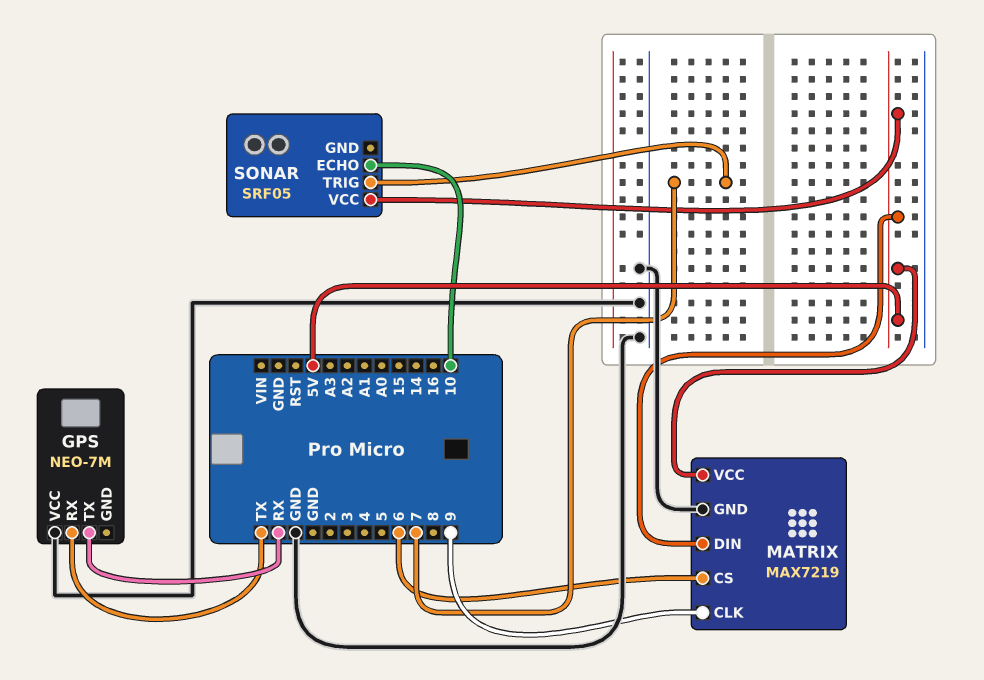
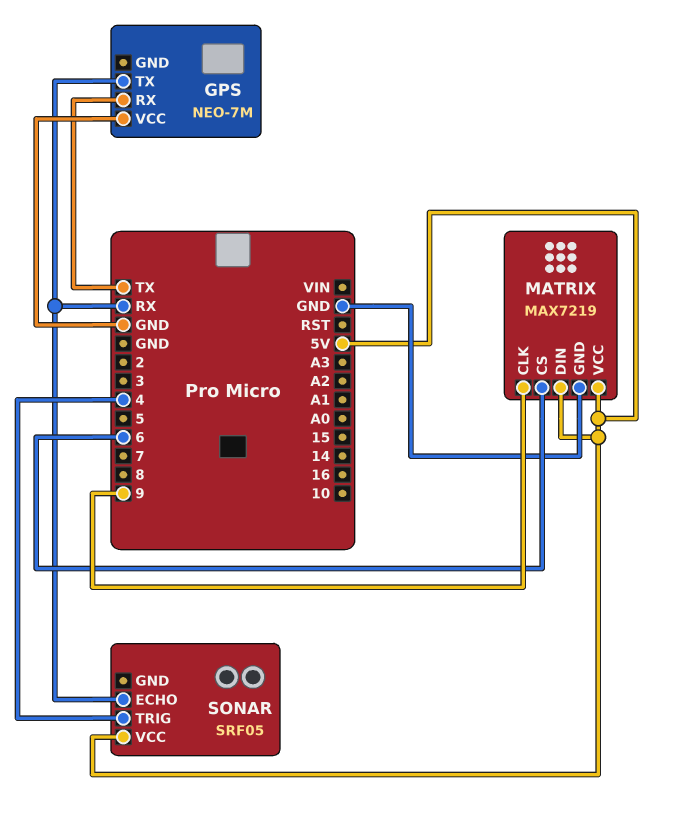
SONAR pin ECHO: 10 -> RX
SONAR pin TRIG: 7 -> 4

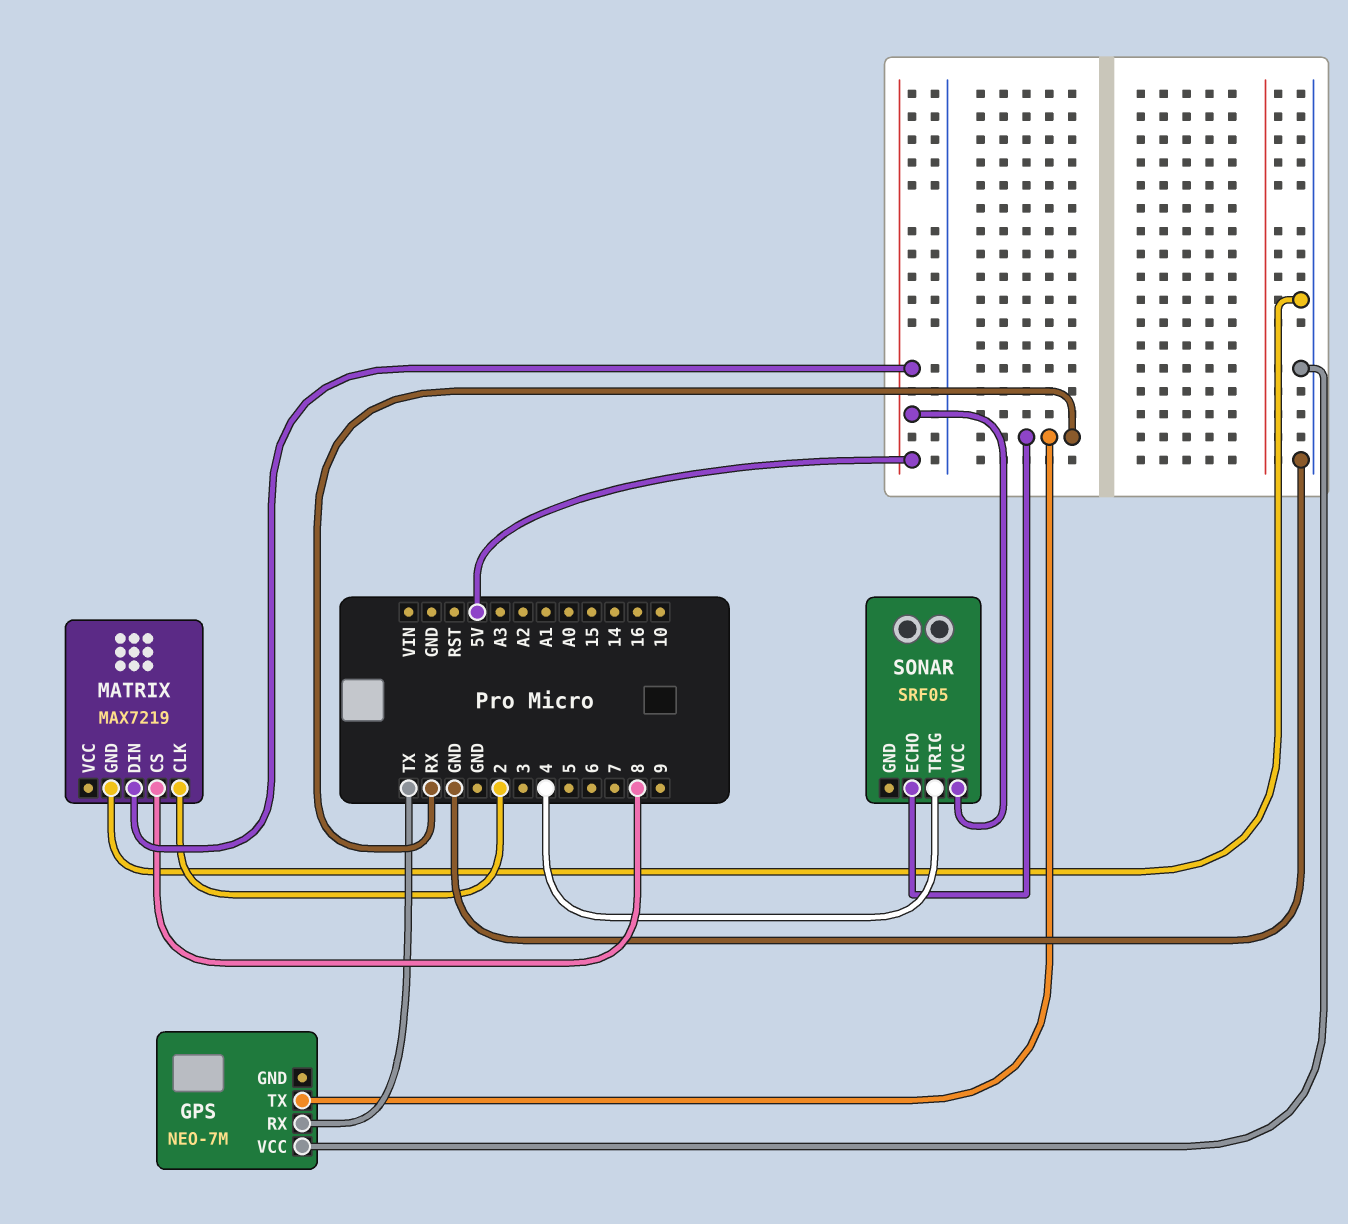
MATRIX pin CLK: 9 -> 2
MATRIX pin CS: 6 -> 8
MATRIX pin VCC: 5V -> none

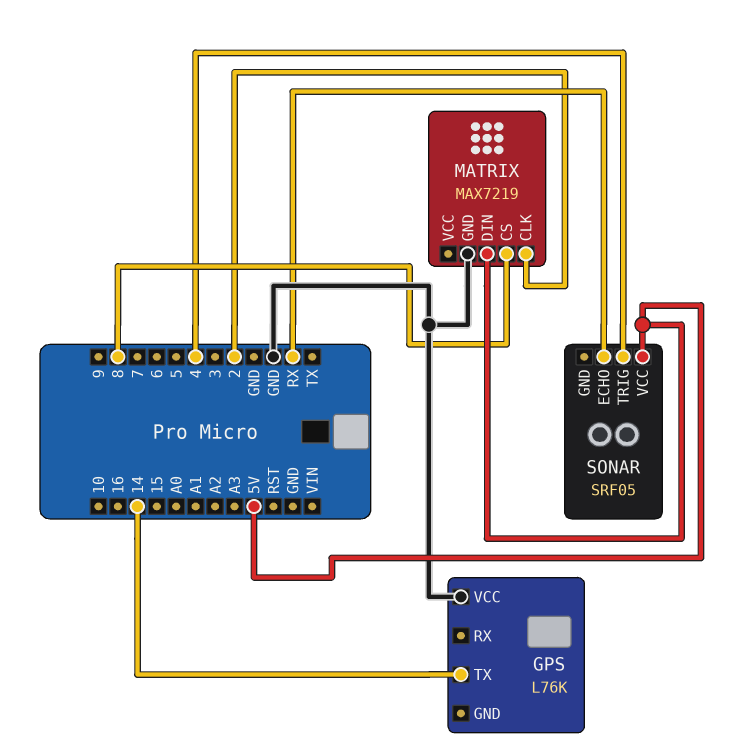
GPS: NEO-7M -> L76K
GPS pin RX: TX -> none
GPS pin TX: RX -> 14

